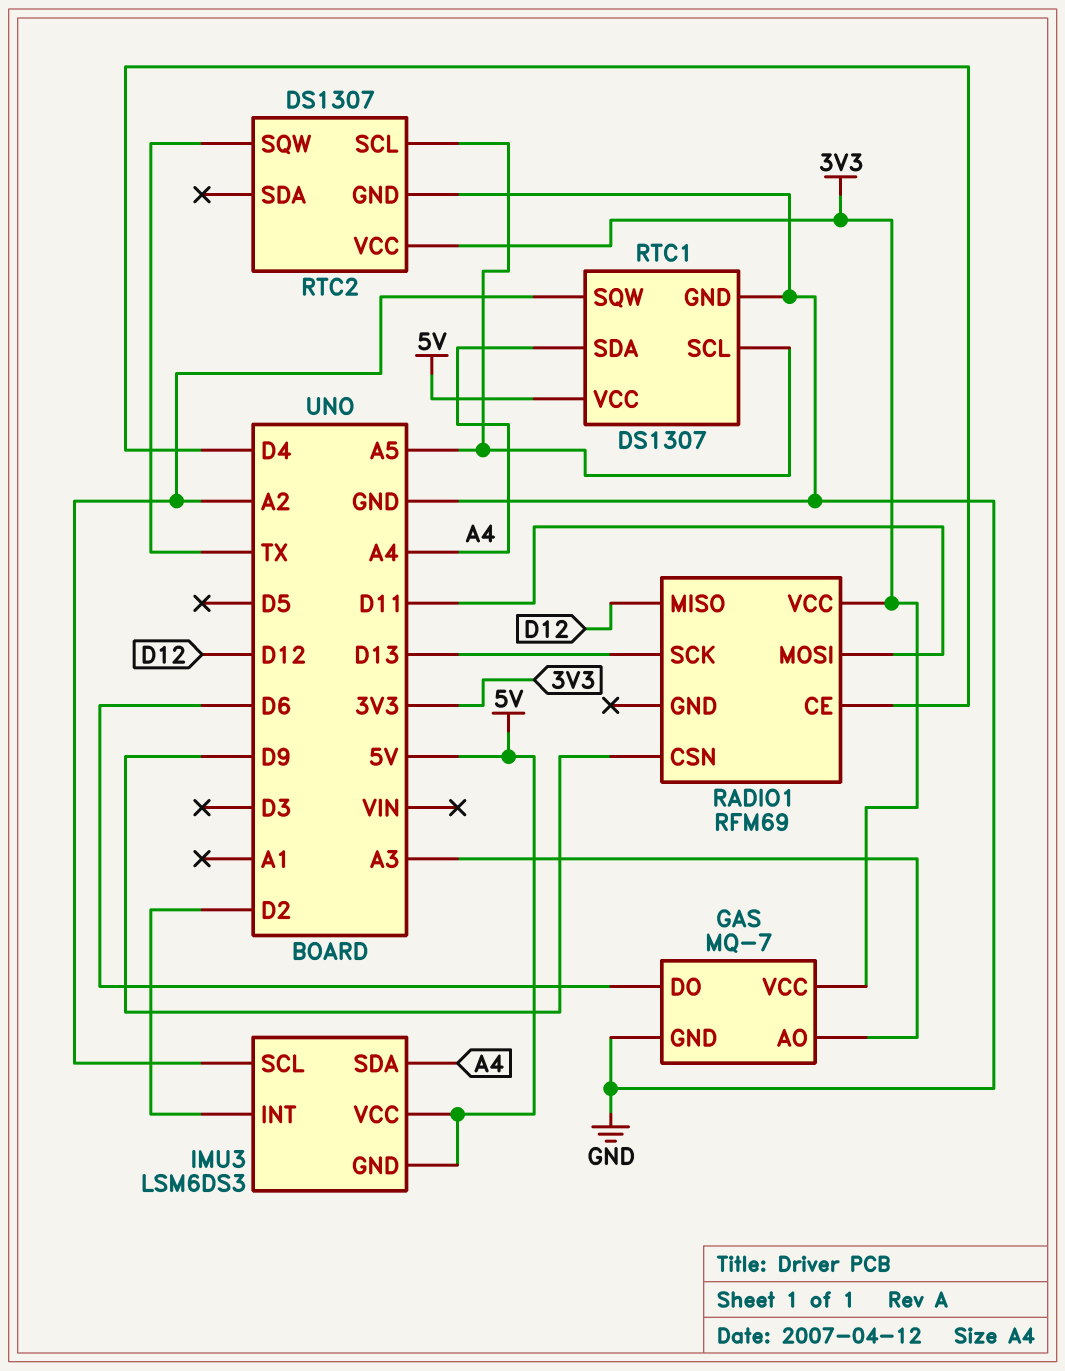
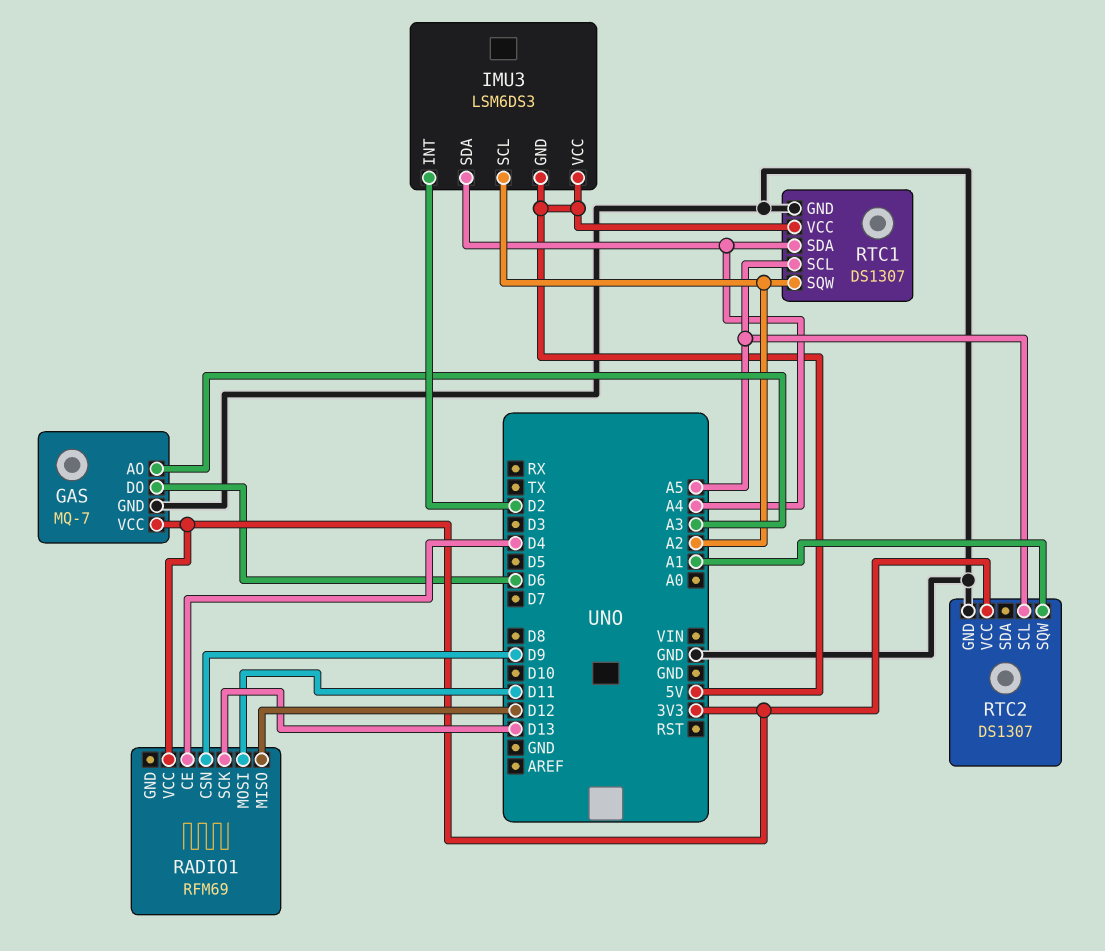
RTC2 pin SQW: TX -> A1

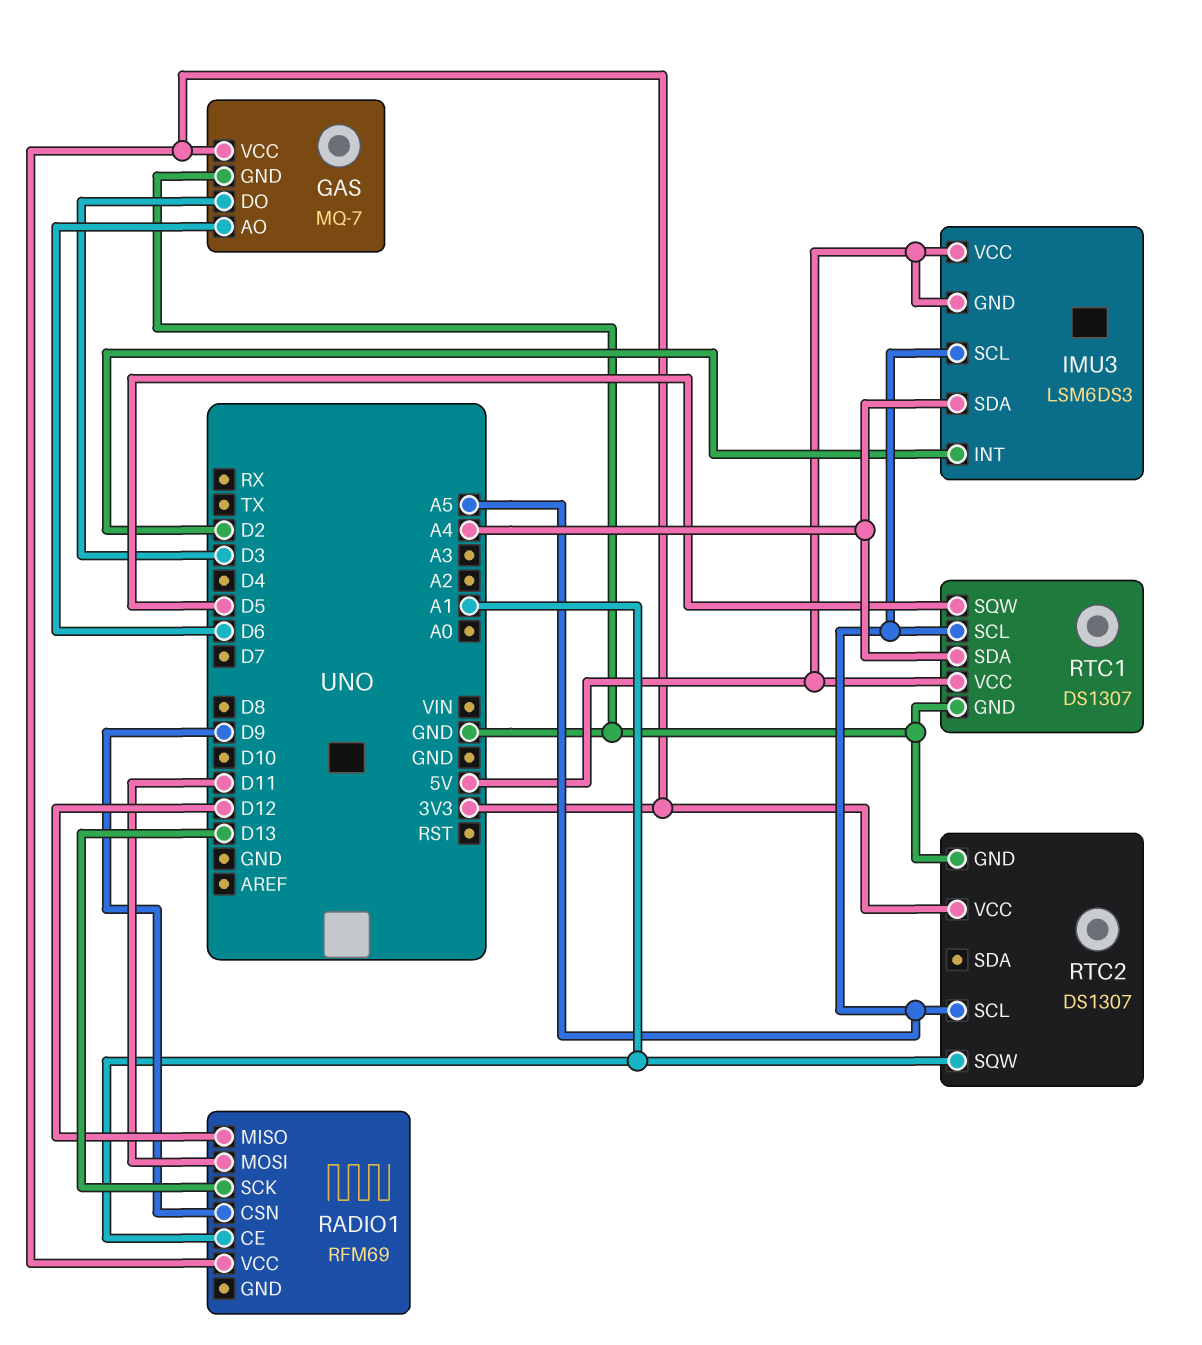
GAS pin AO: A3 -> D6
GAS pin DO: D6 -> D3
IMU3 pin SCL: A2 -> A5
RADIO1 pin CE: D4 -> A1
RTC1 pin SQW: A2 -> D5

